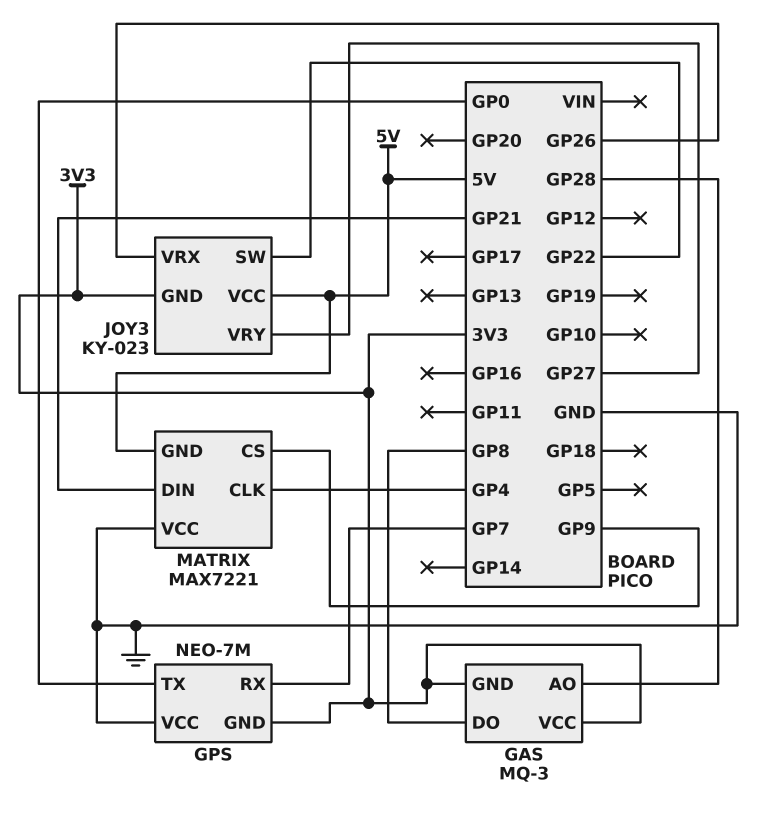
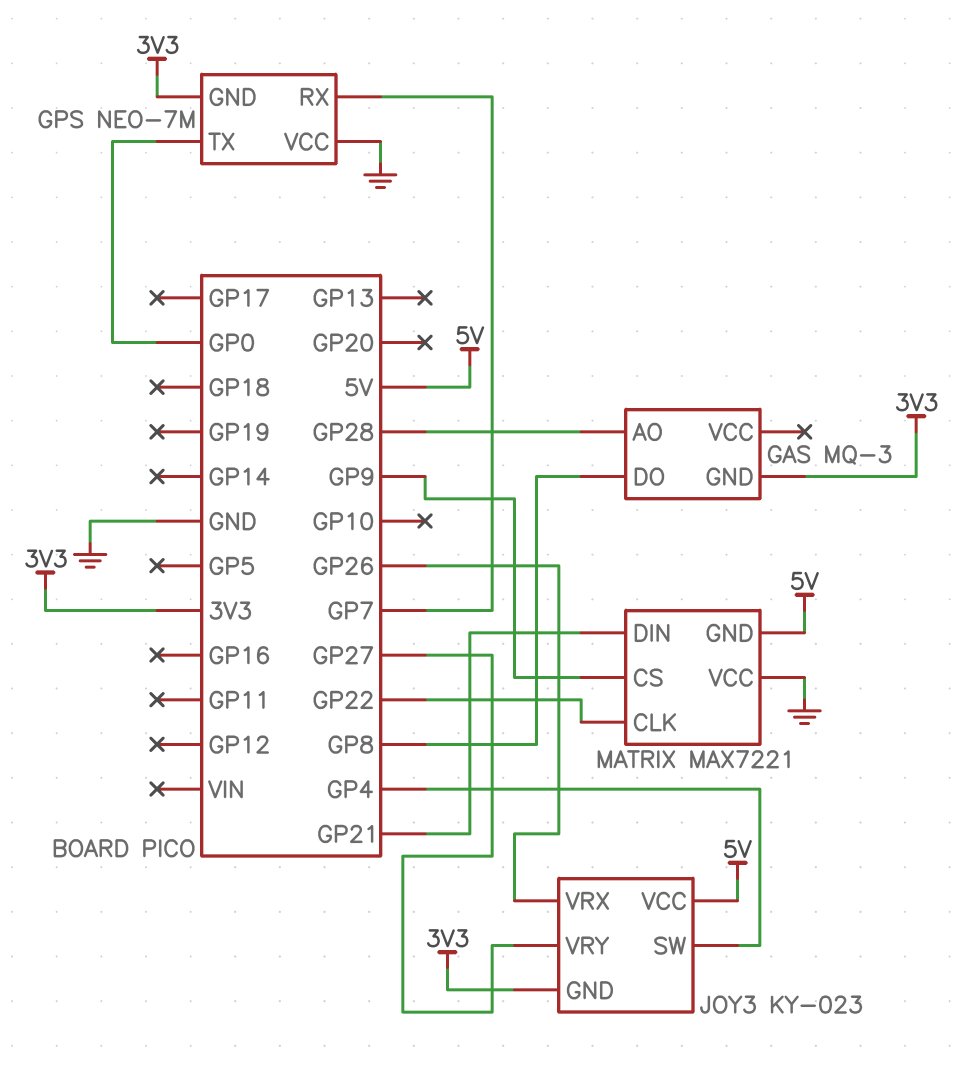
GAS pin VCC: 3V3 -> none
JOY3 pin SW: GP22 -> GP4
MATRIX pin CLK: GP4 -> GP22

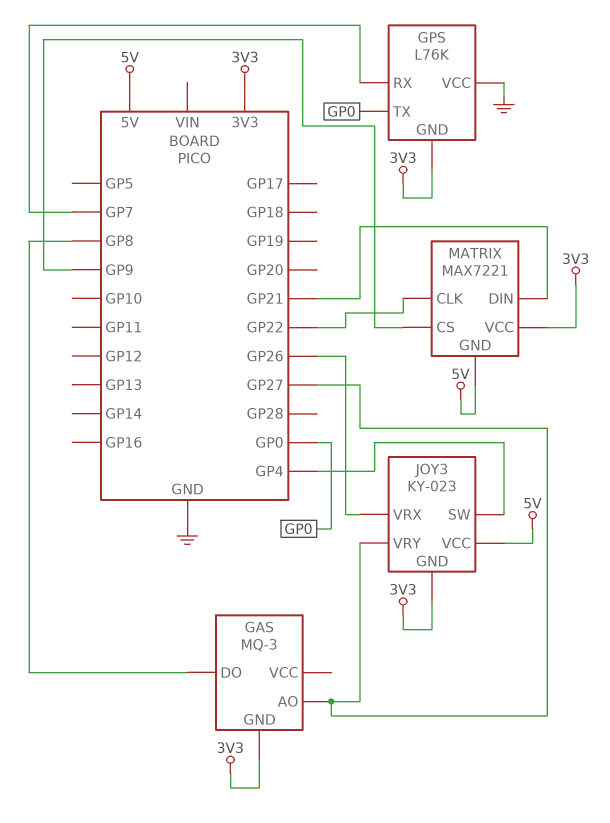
GAS pin AO: GP28 -> GP27
GPS: NEO-7M -> L76K
MATRIX pin VCC: GND -> 3V3

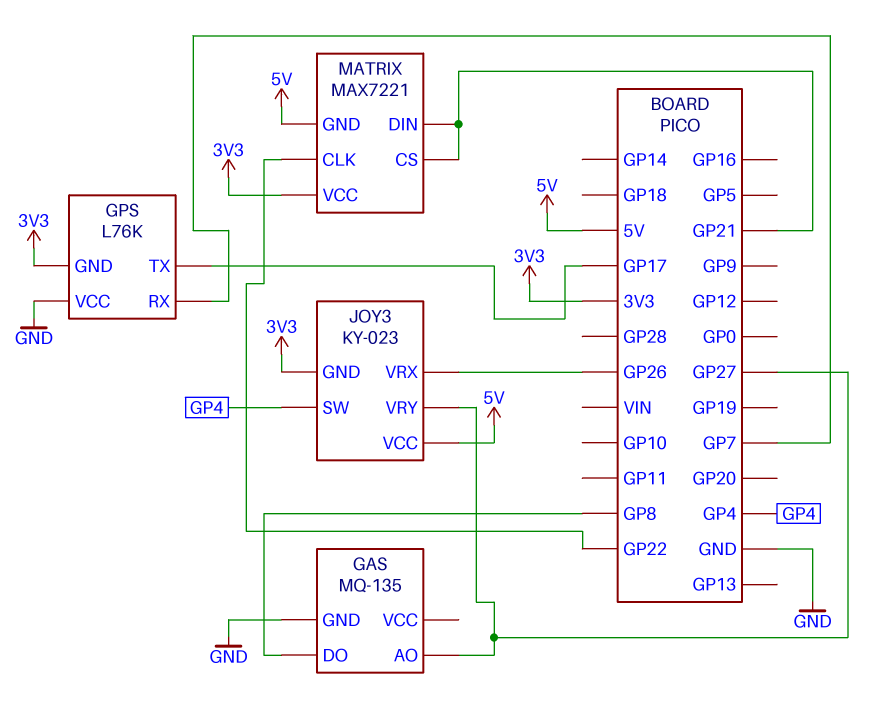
GAS: MQ-3 -> MQ-135
GAS pin GND: 3V3 -> GND
GPS pin TX: GP0 -> GP17
MATRIX pin CS: GP9 -> GP21

